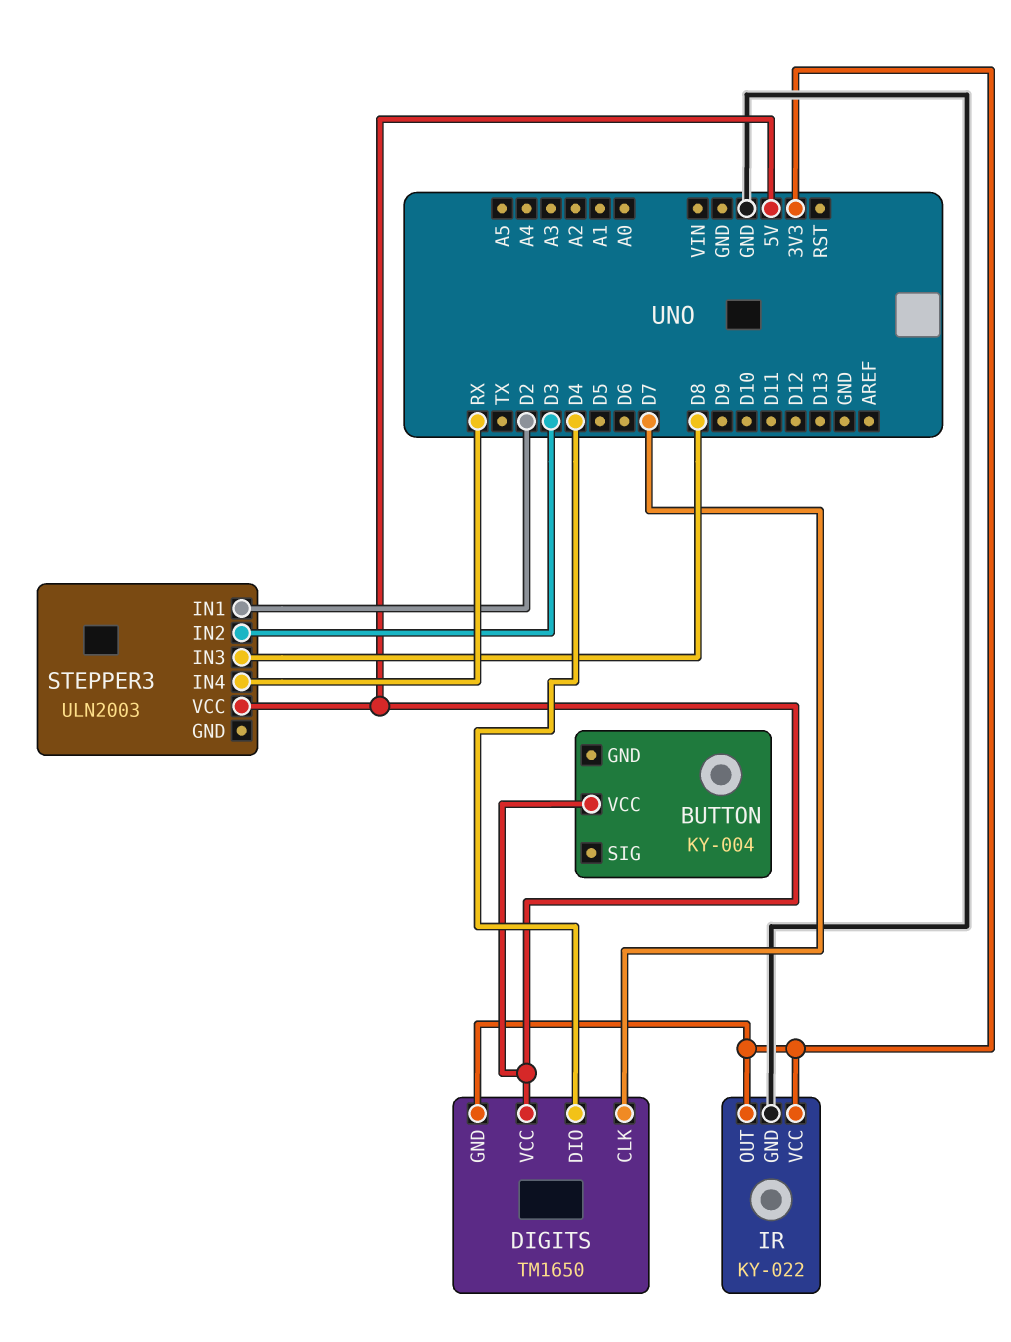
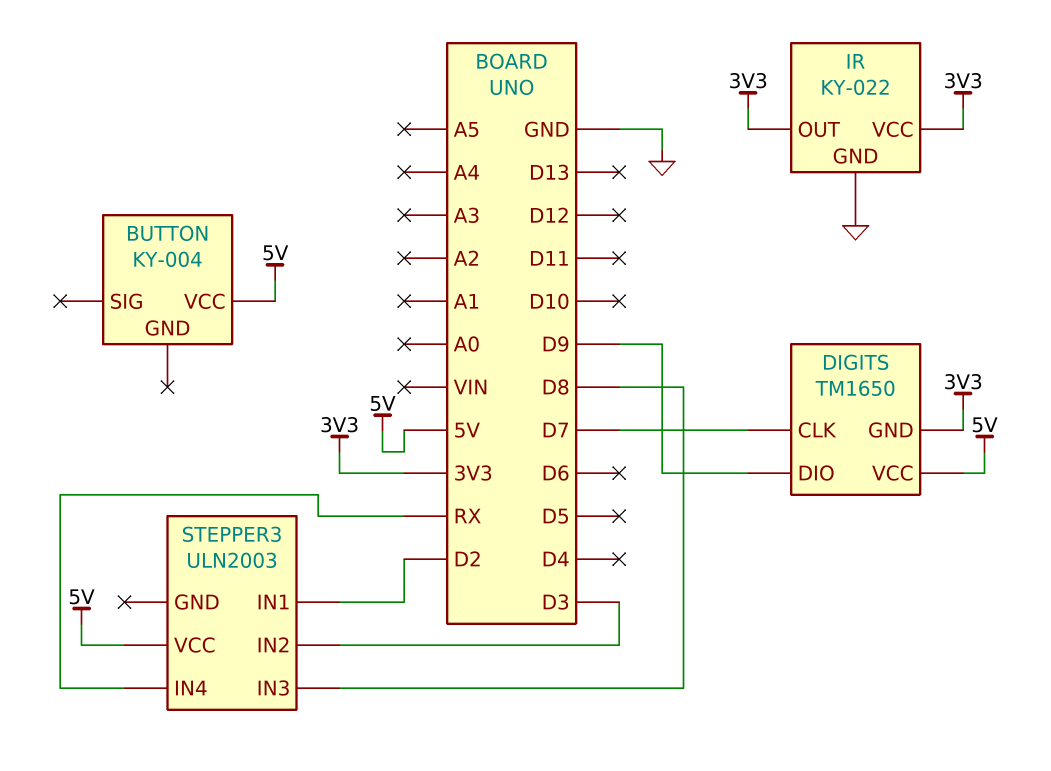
DIGITS pin DIO: D4 -> D9

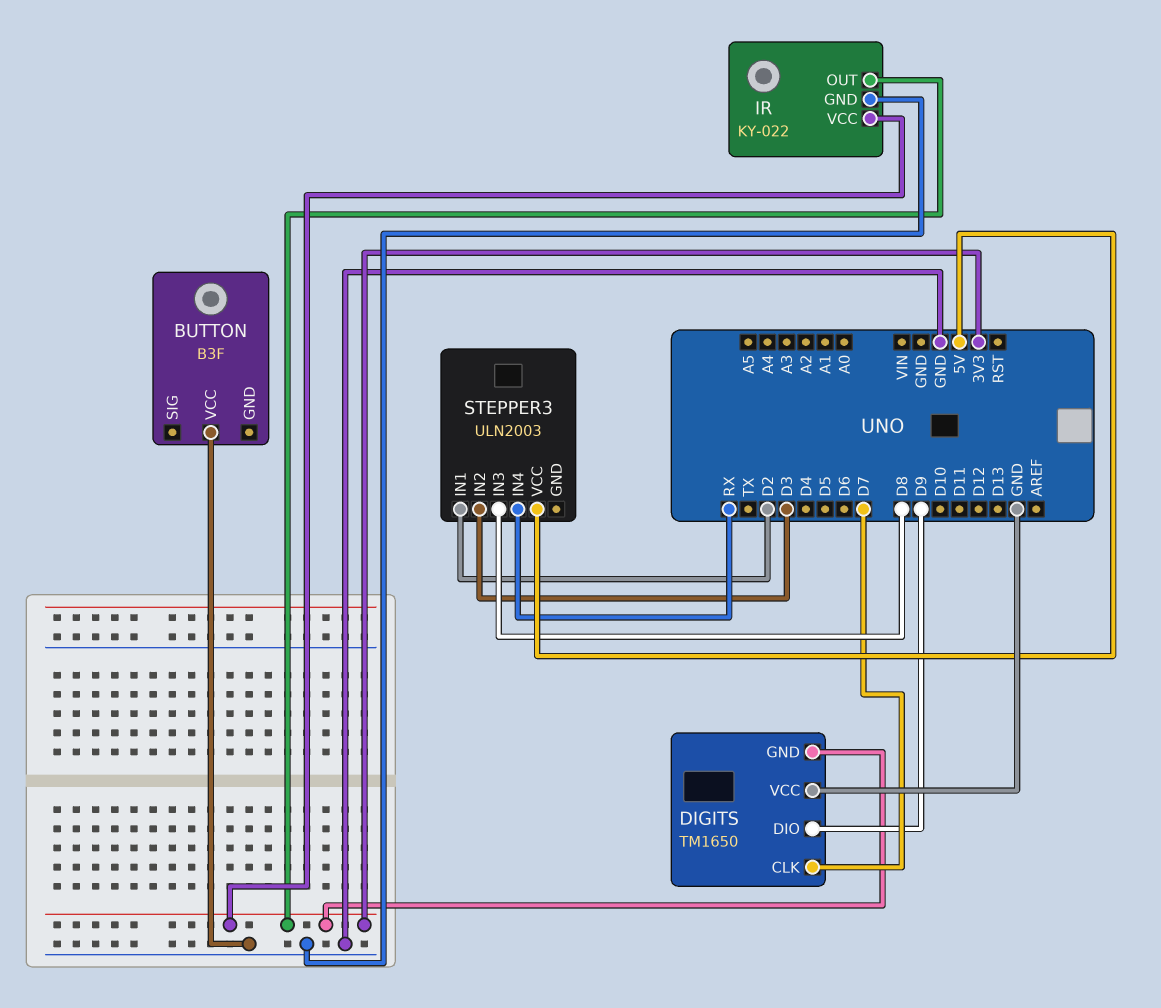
BUTTON: KY-004 -> B3F
BUTTON pin VCC: 5V -> GND
DIGITS pin VCC: 5V -> GND

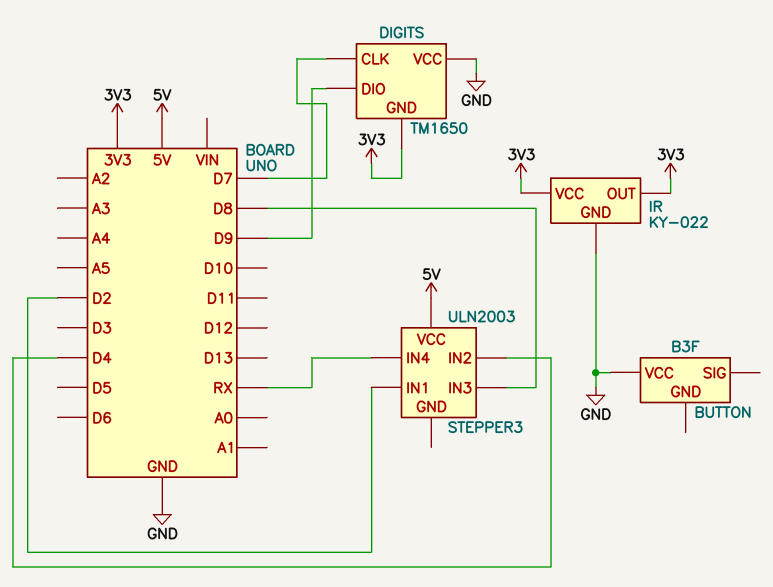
STEPPER3 pin IN2: D3 -> D4

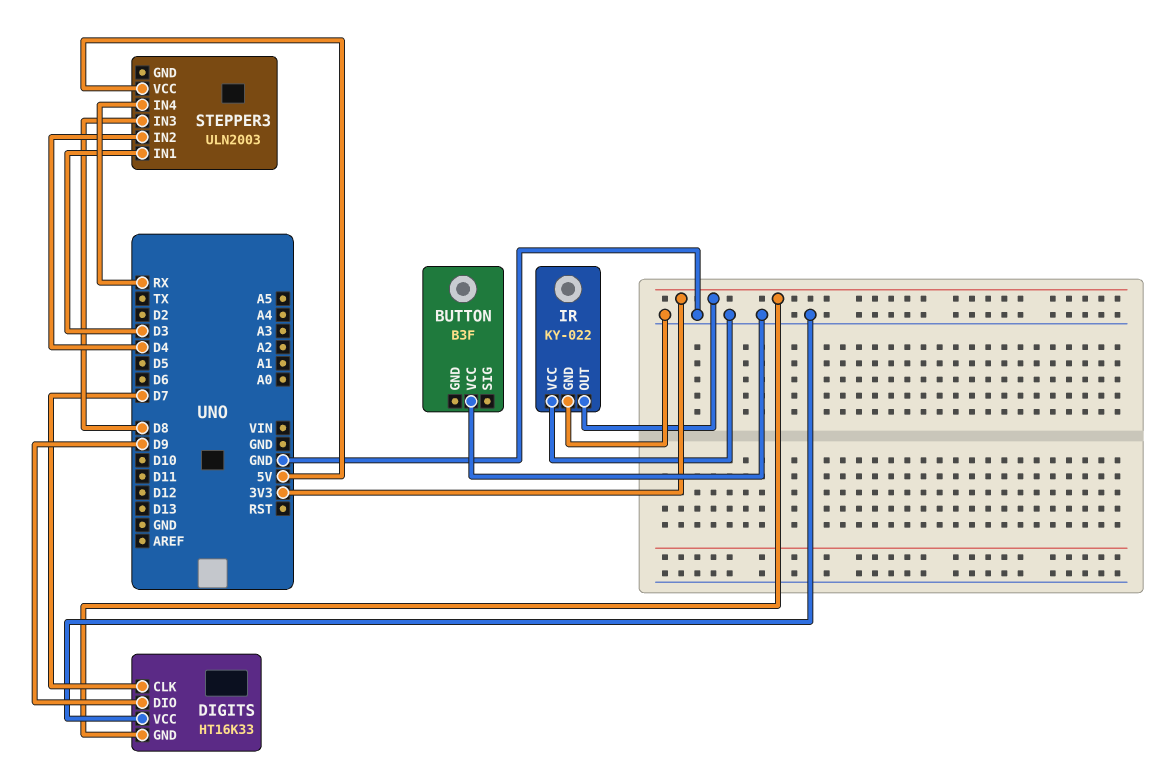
DIGITS: TM1650 -> HT16K33
IR pin VCC: 3V3 -> GND
STEPPER3 pin IN1: D2 -> D3

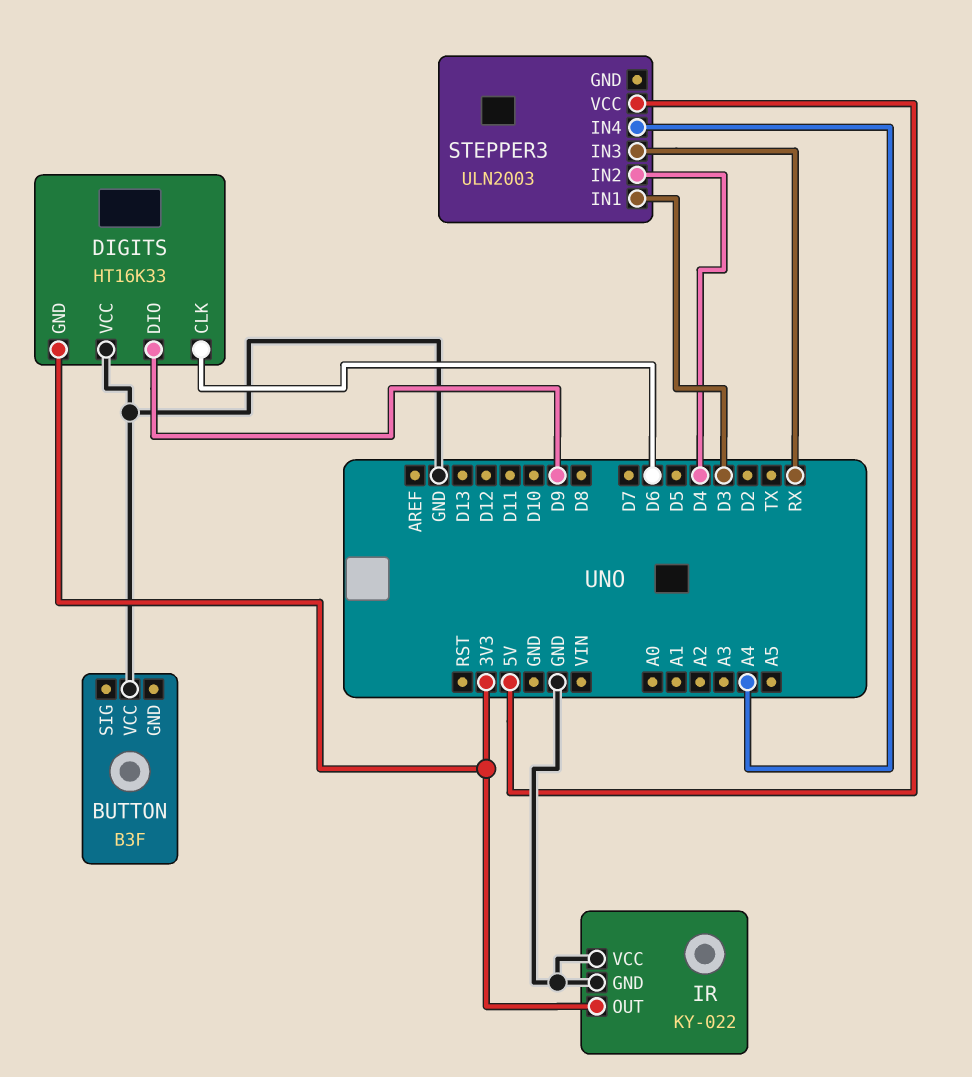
DIGITS pin CLK: D7 -> D6
STEPPER3 pin IN3: D8 -> RX
STEPPER3 pin IN4: RX -> A4

